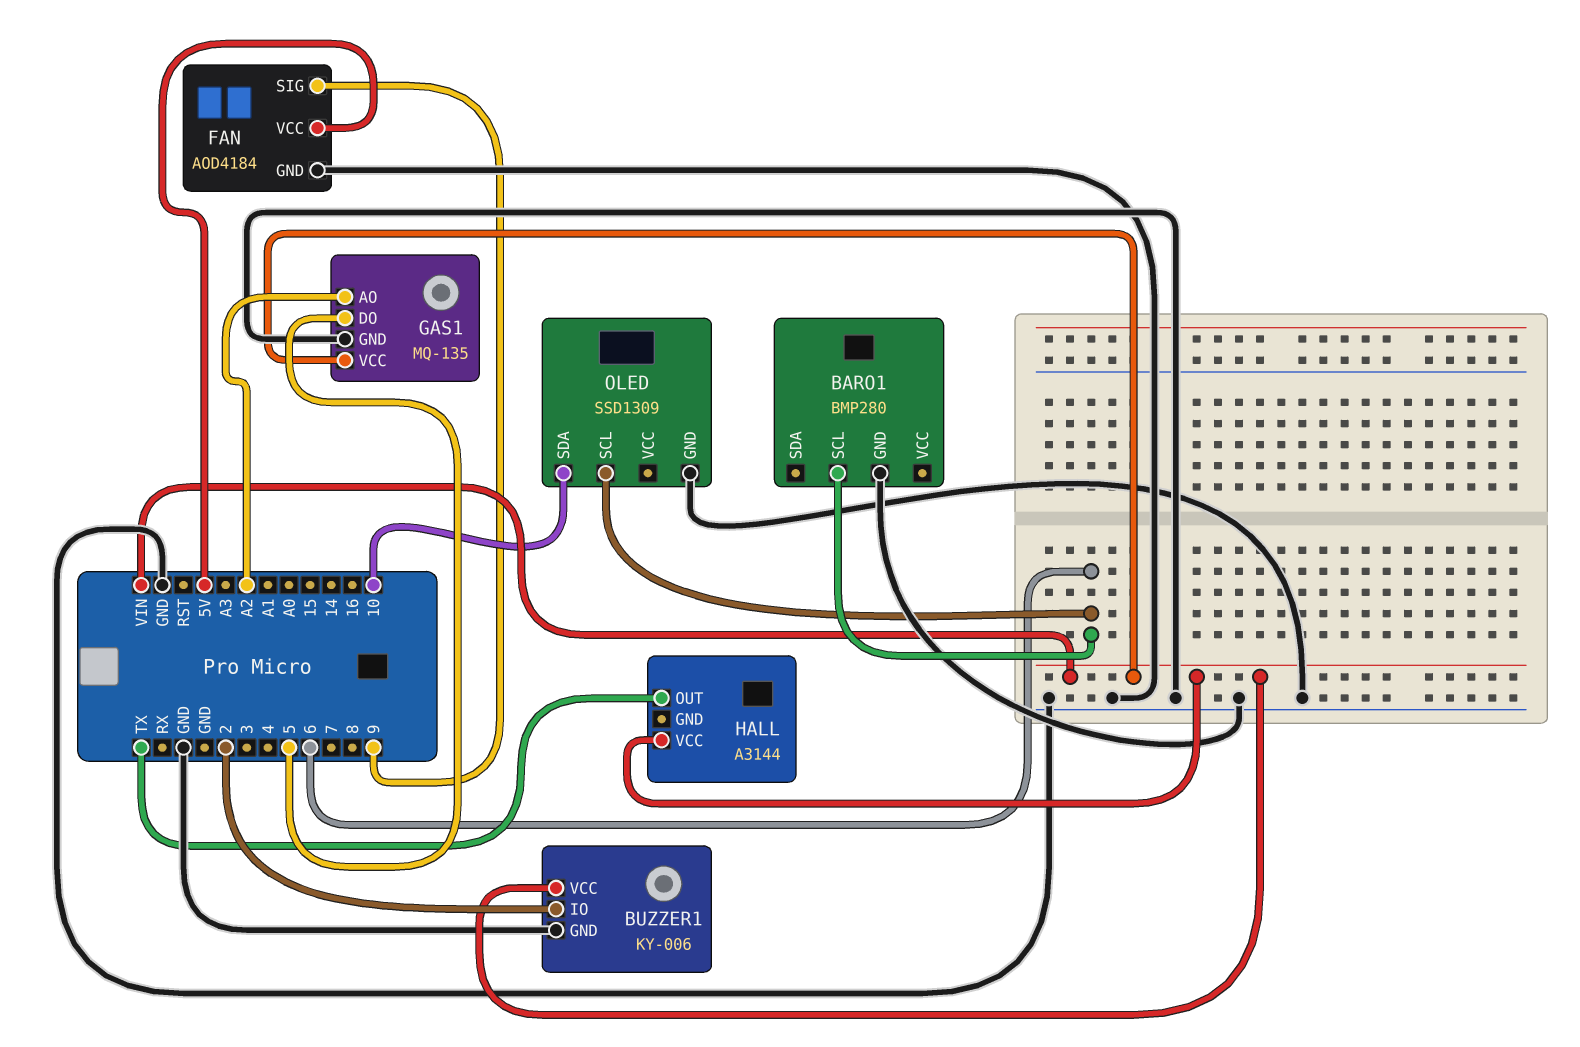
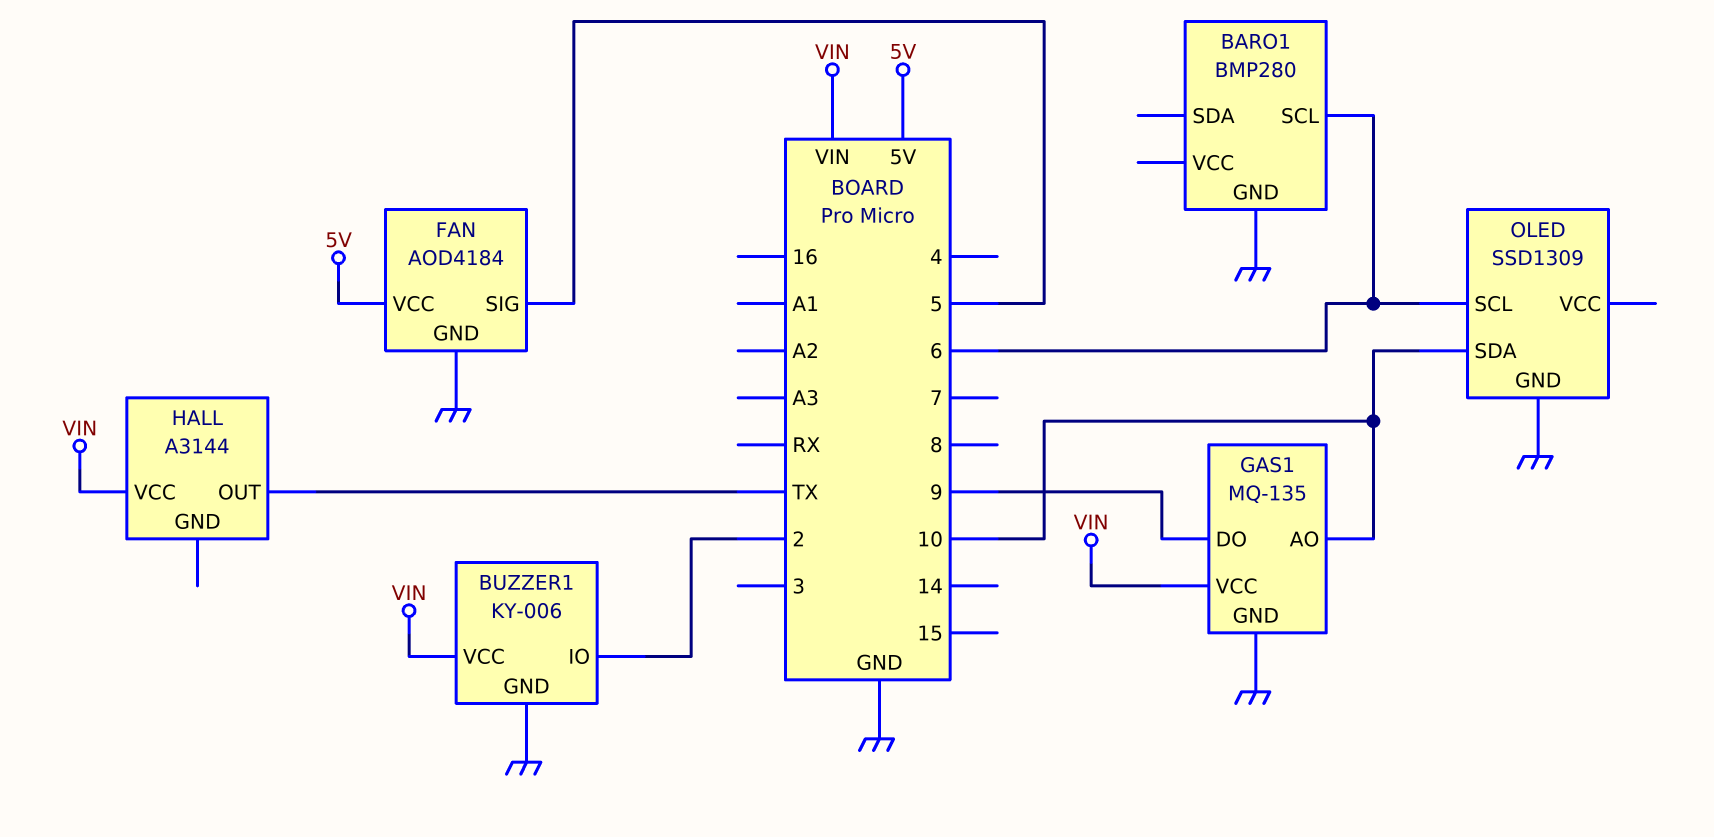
FAN pin SIG: 9 -> 5
GAS1 pin AO: A2 -> 10
GAS1 pin DO: 5 -> 9

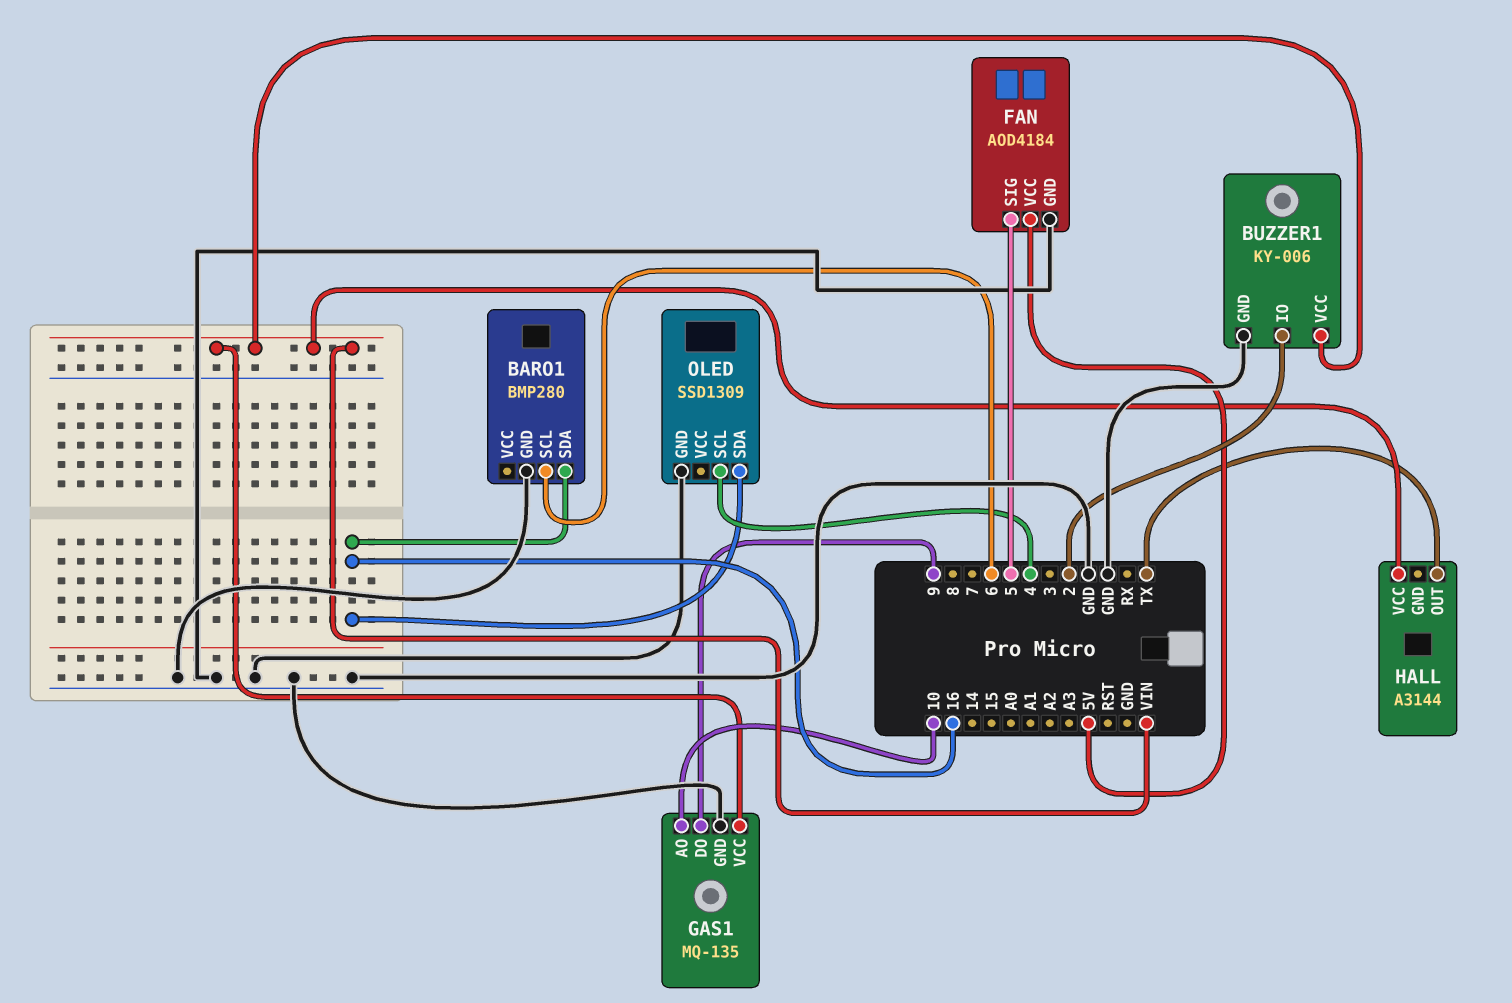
BARO1 pin SDA: none -> 16
OLED pin SCL: 6 -> 4
OLED pin SDA: 10 -> 16

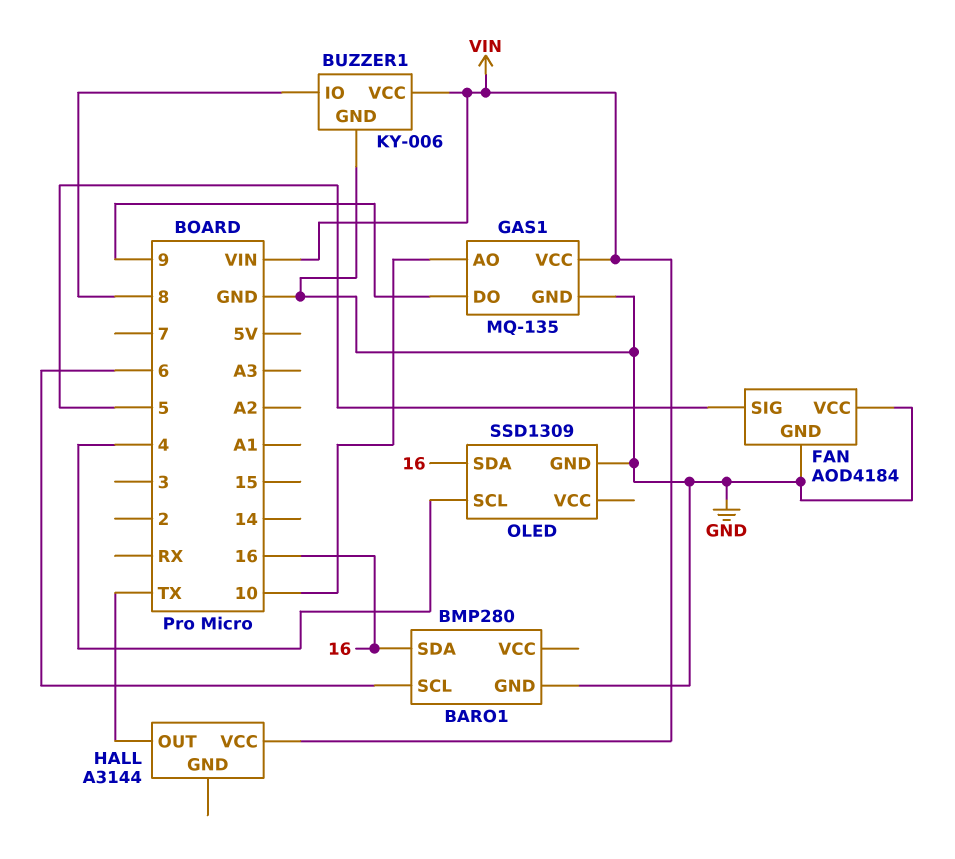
BUZZER1 pin IO: 2 -> 8
FAN pin VCC: 5V -> GND

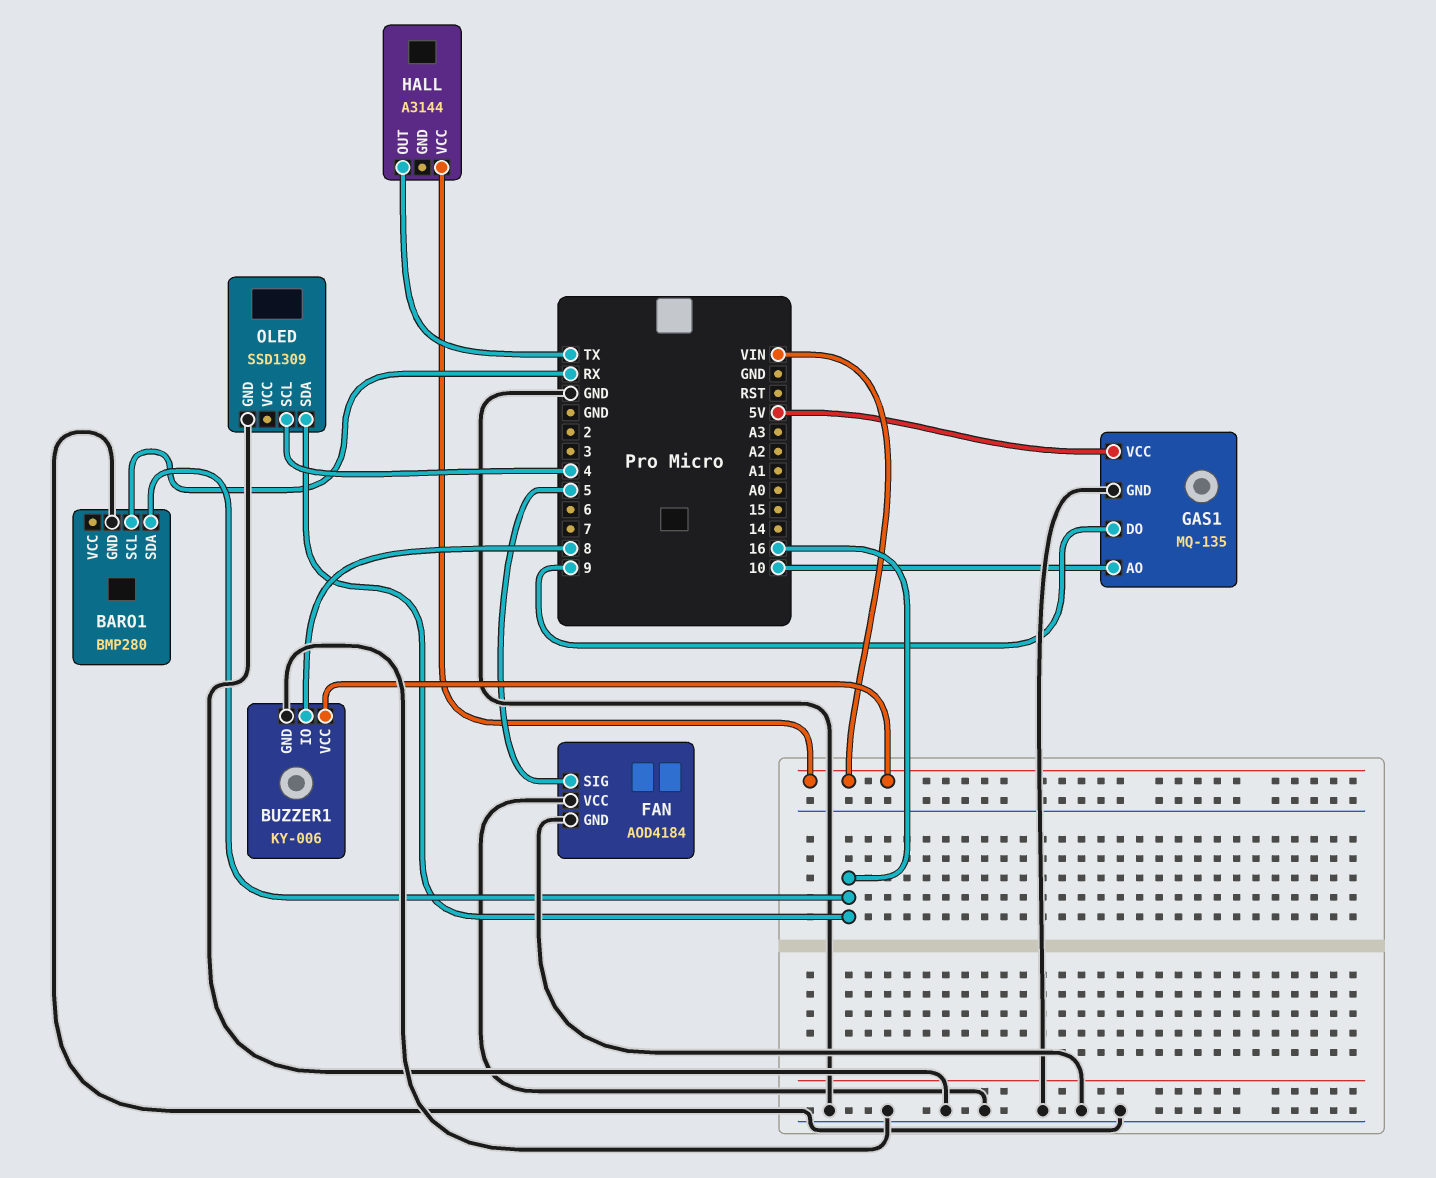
BARO1 pin SCL: 6 -> RX
GAS1 pin VCC: VIN -> 5V

